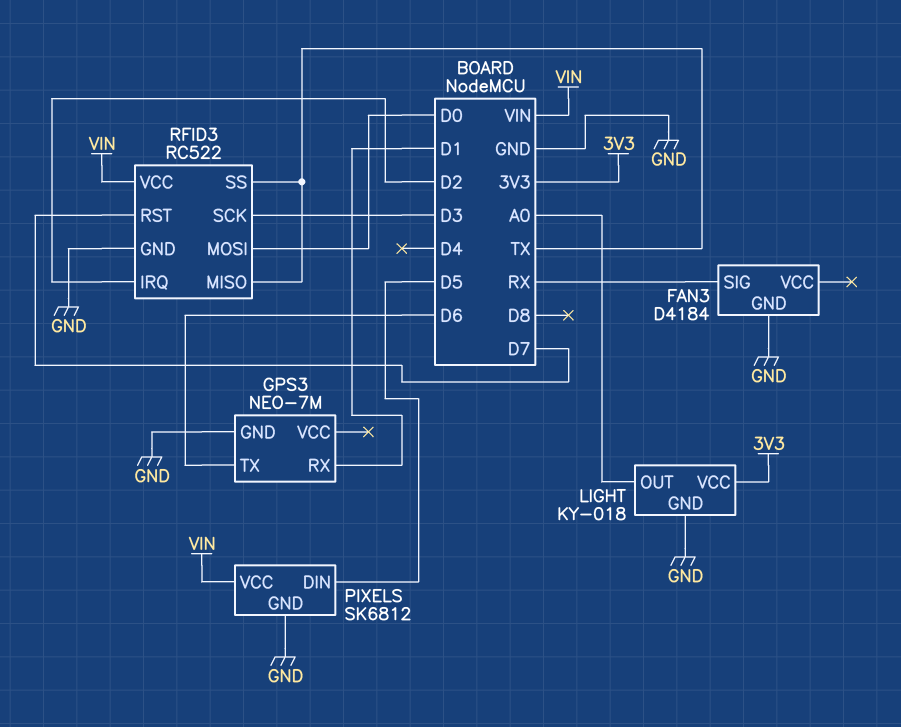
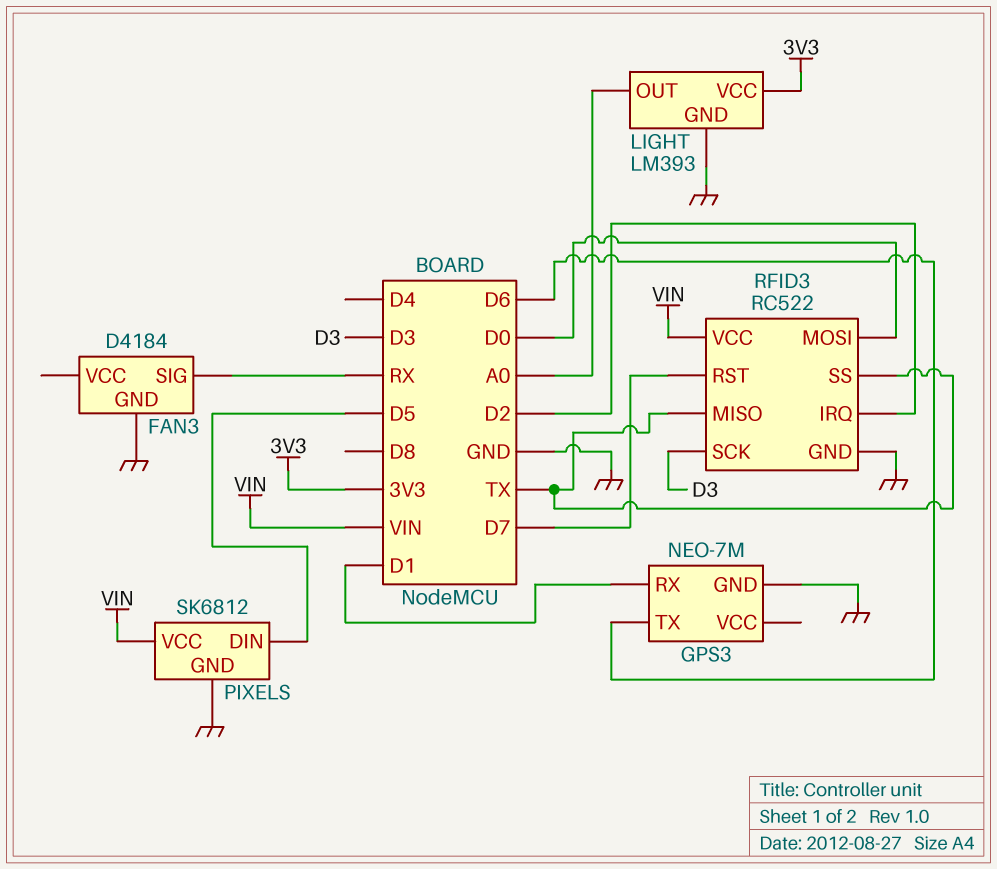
LIGHT: KY-018 -> LM393

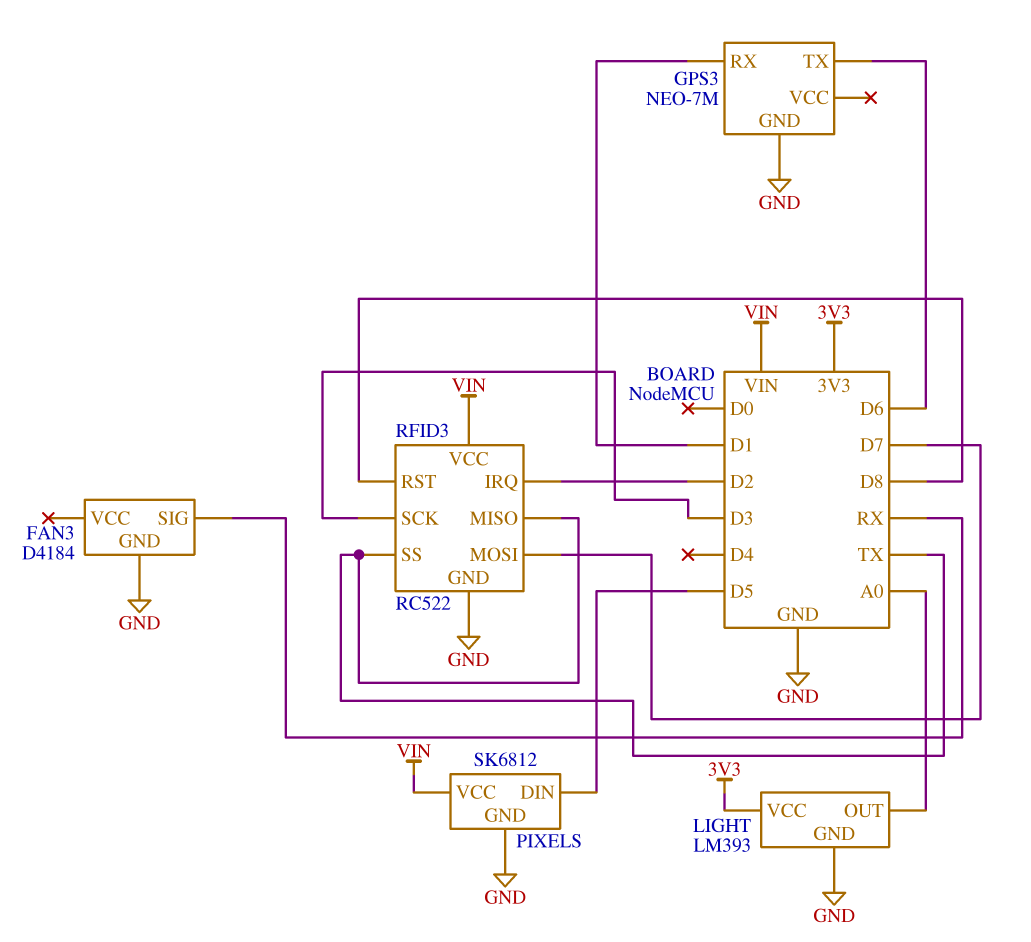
RFID3 pin MOSI: D0 -> D7
RFID3 pin RST: D7 -> D8

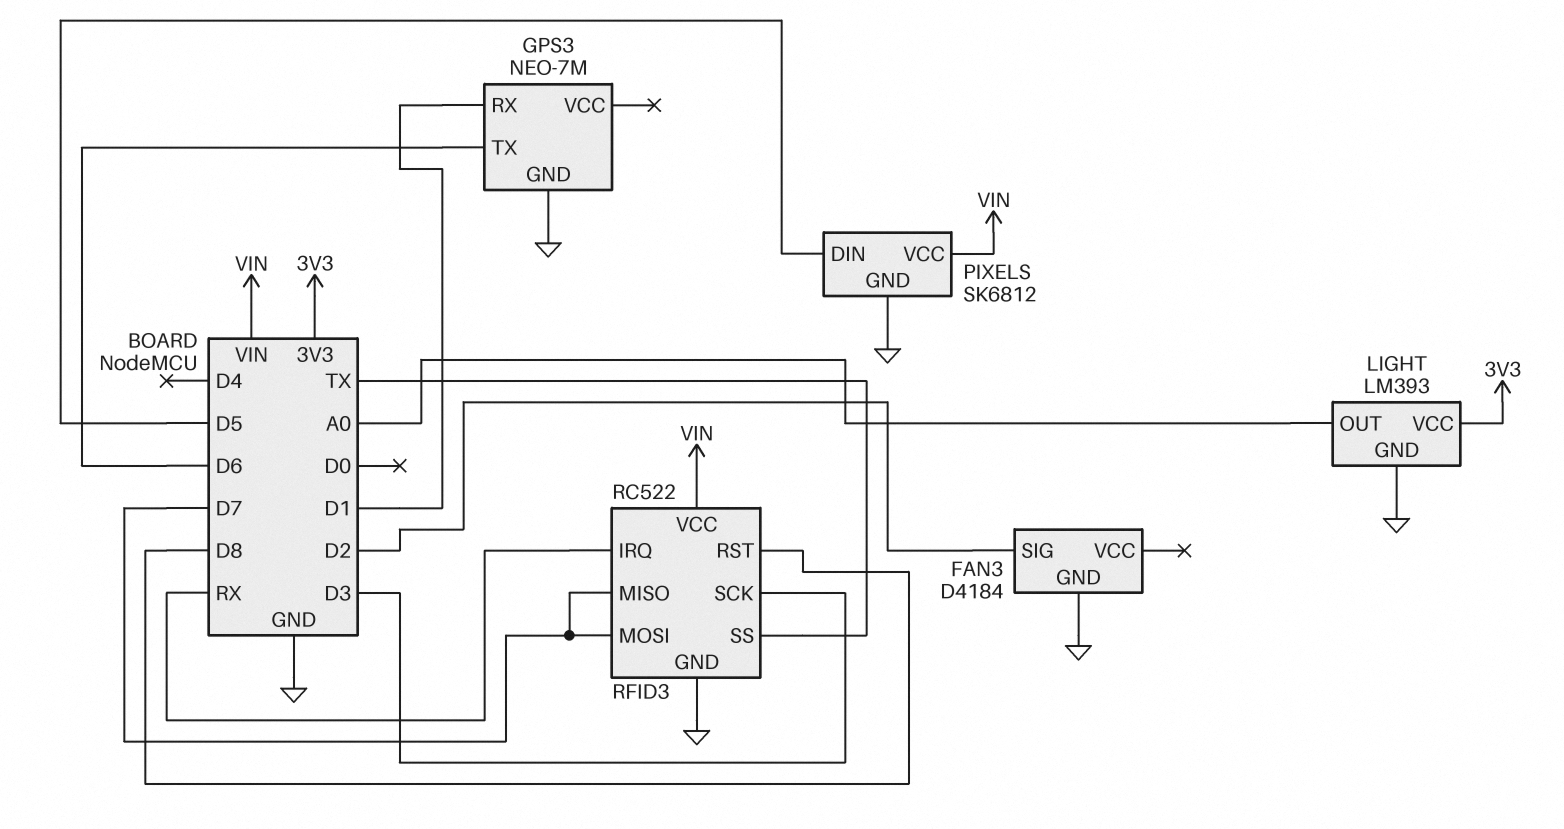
FAN3 pin SIG: RX -> D2
RFID3 pin IRQ: D2 -> RX
RFID3 pin MISO: TX -> D7

